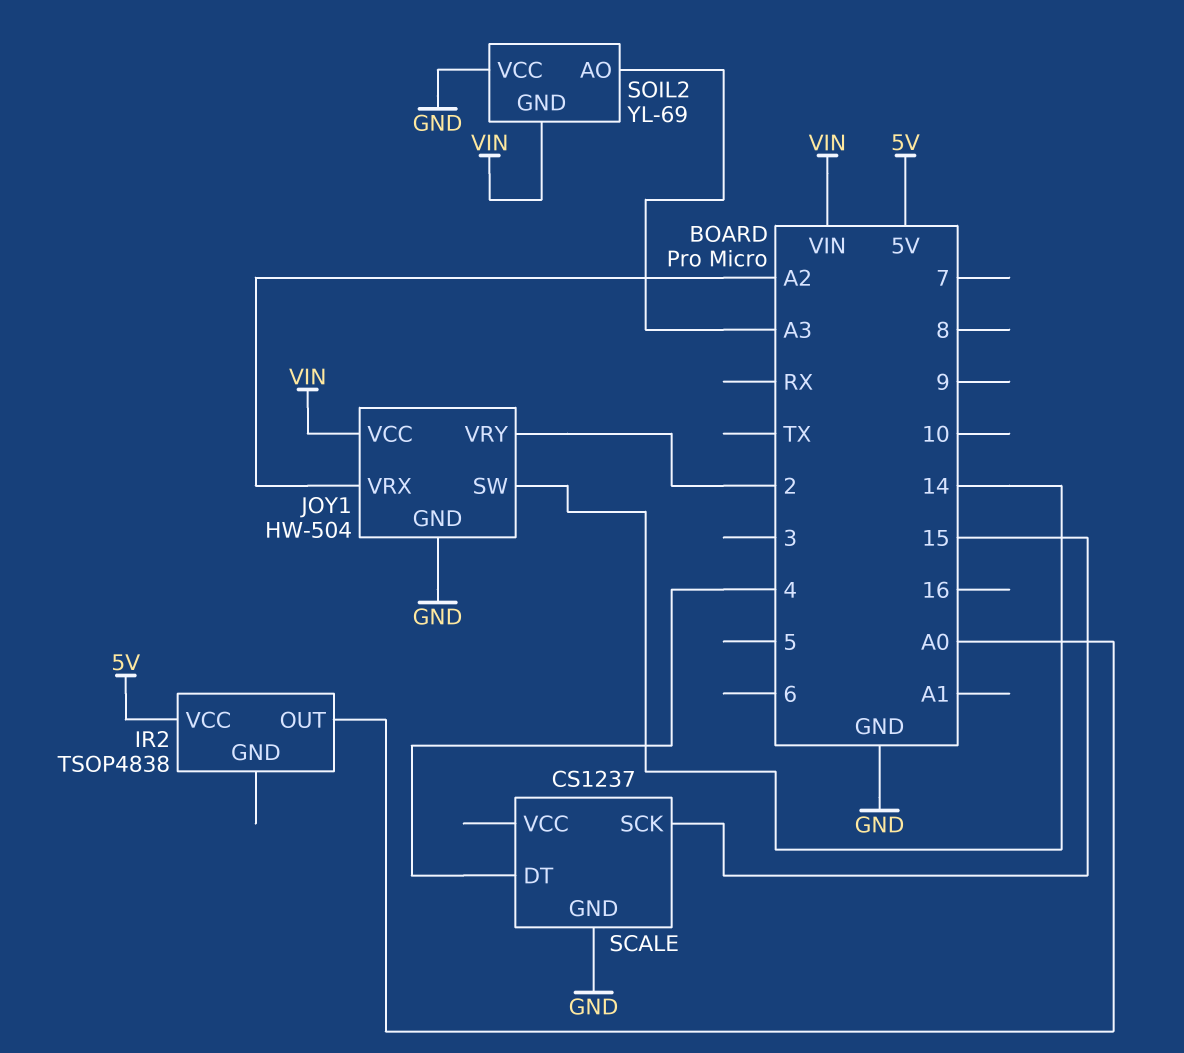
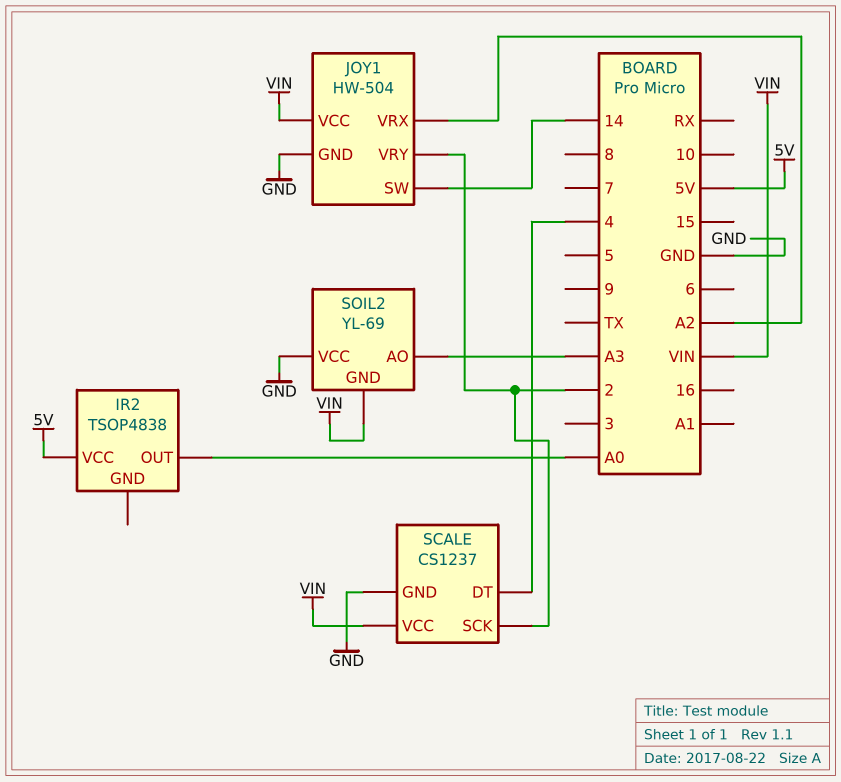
SCALE pin SCK: 15 -> 2
SCALE pin VCC: none -> VIN

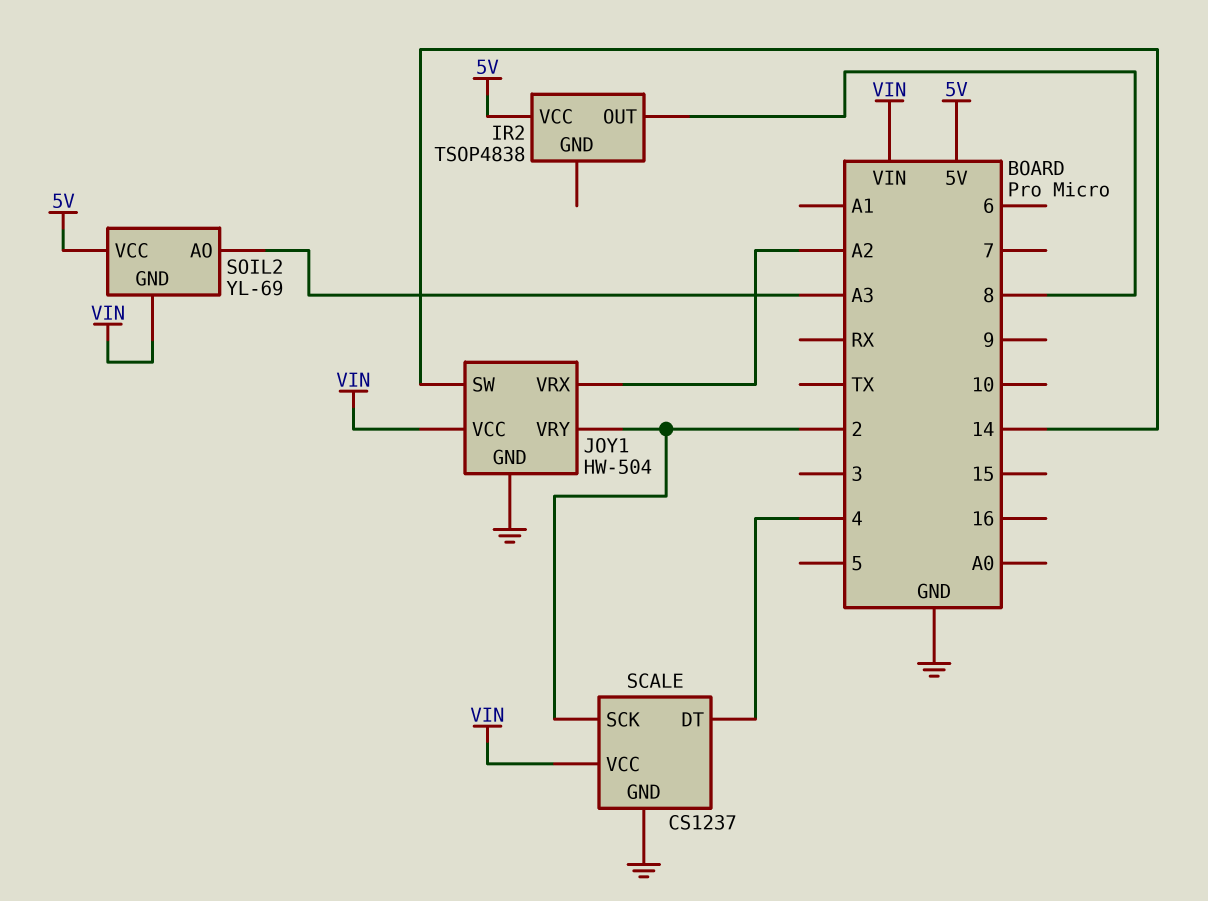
IR2 pin OUT: A0 -> 8
SOIL2 pin VCC: GND -> 5V

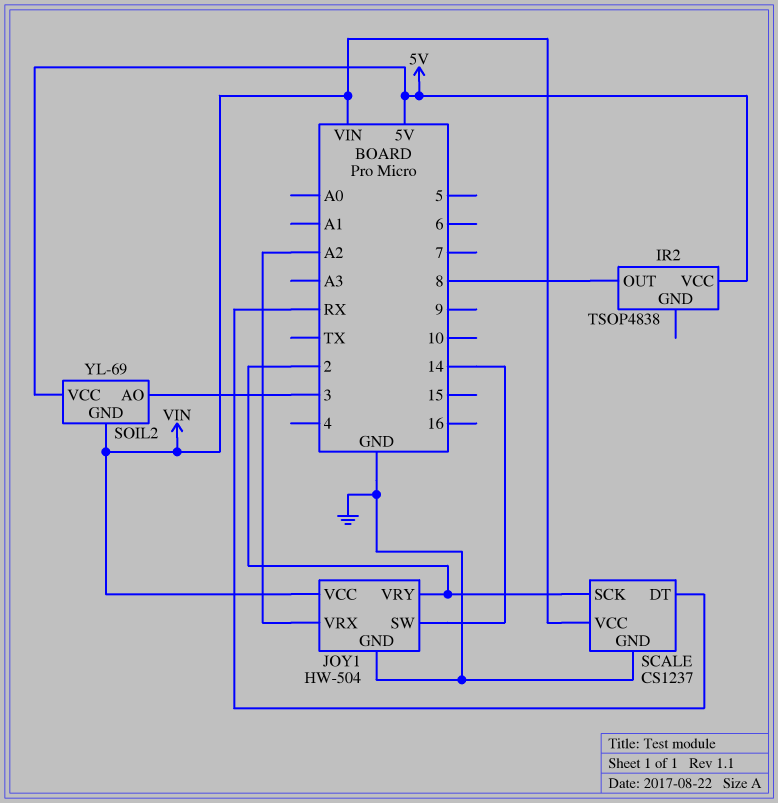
SCALE pin DT: 4 -> RX
SOIL2 pin AO: A3 -> 3

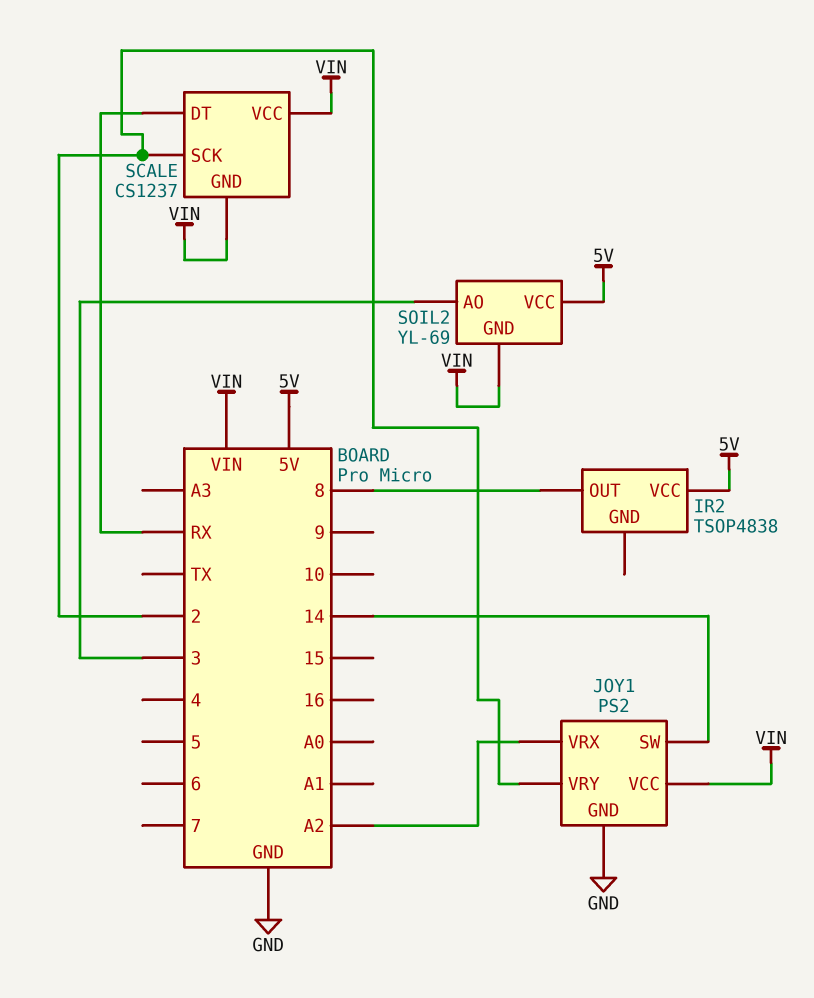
JOY1: HW-504 -> PS2
SCALE pin GND: GND -> VIN

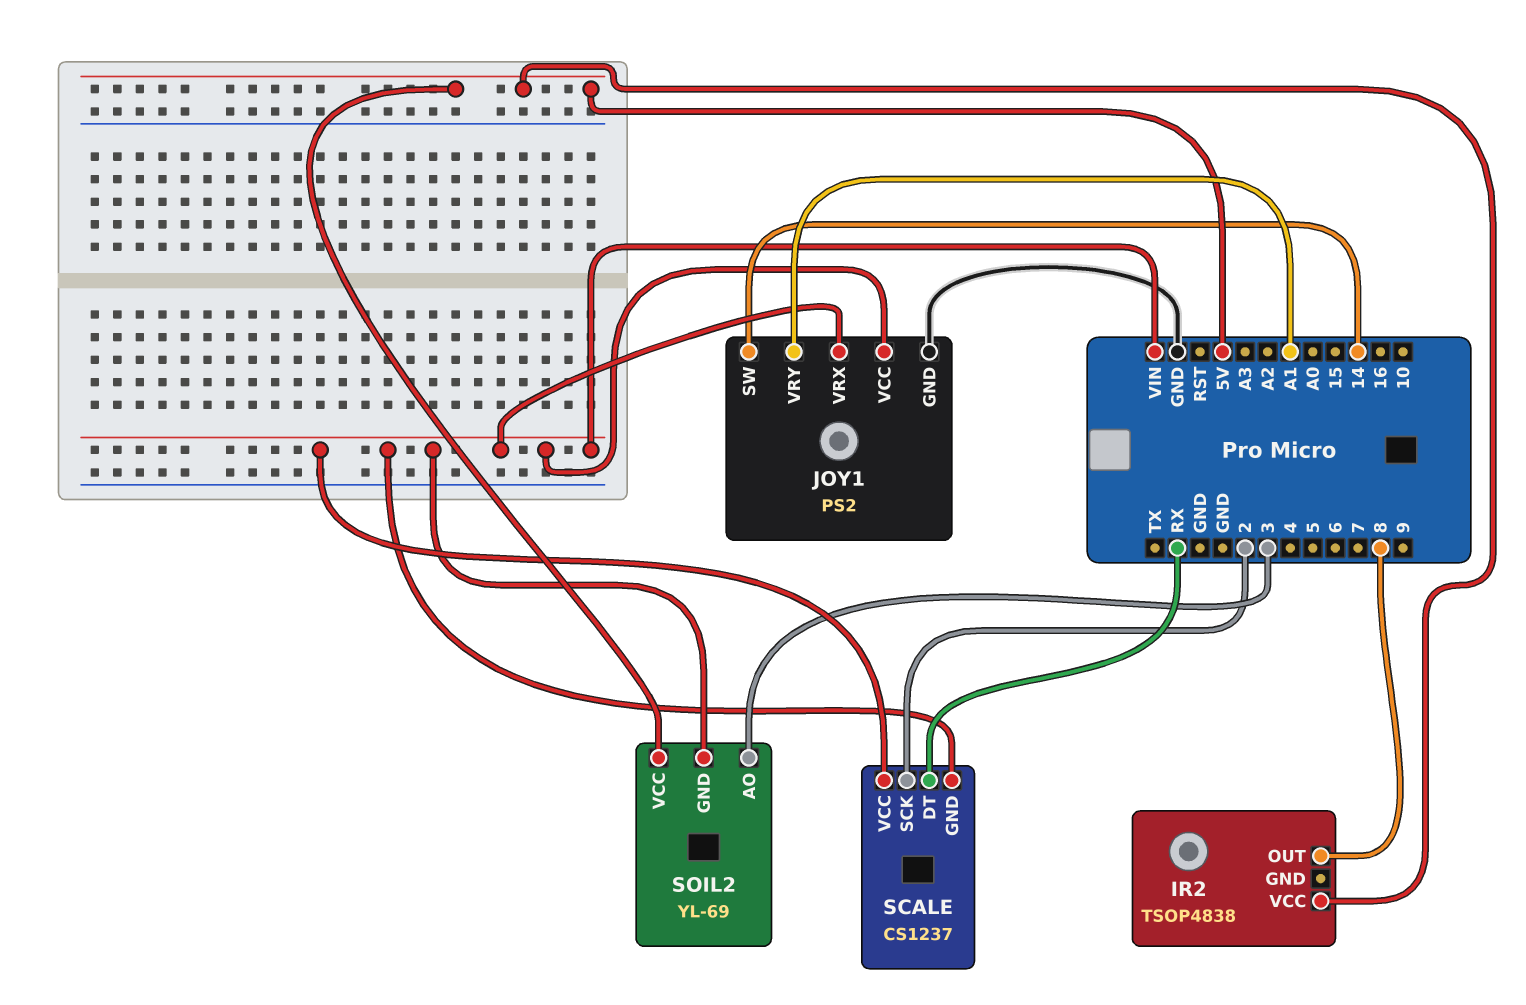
JOY1 pin VRX: A2 -> VIN
JOY1 pin VRY: 2 -> A1

